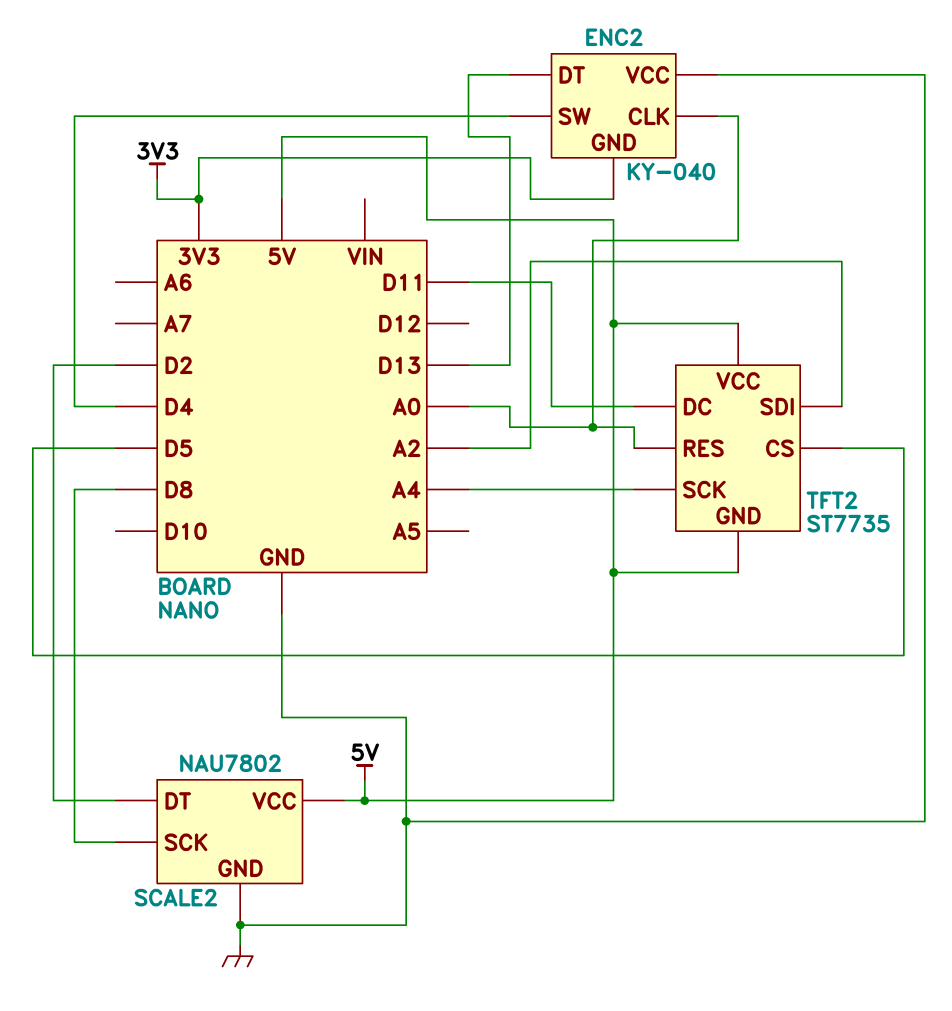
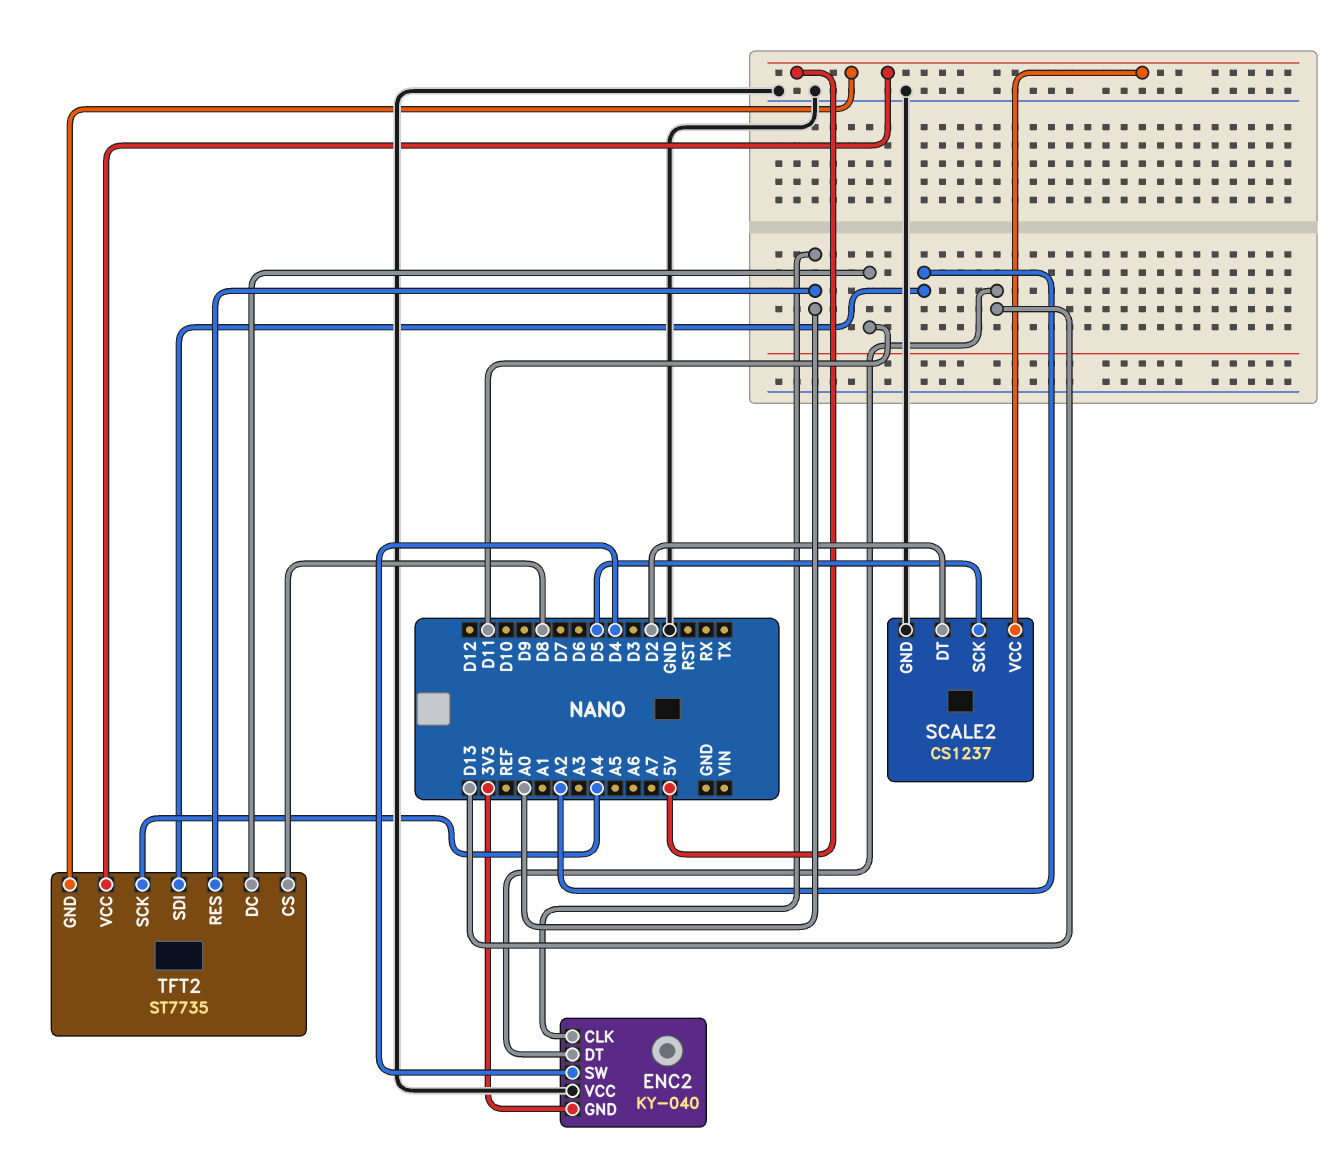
SCALE2: NAU7802 -> CS1237
SCALE2 pin SCK: D8 -> D5
TFT2 pin CS: D5 -> D8

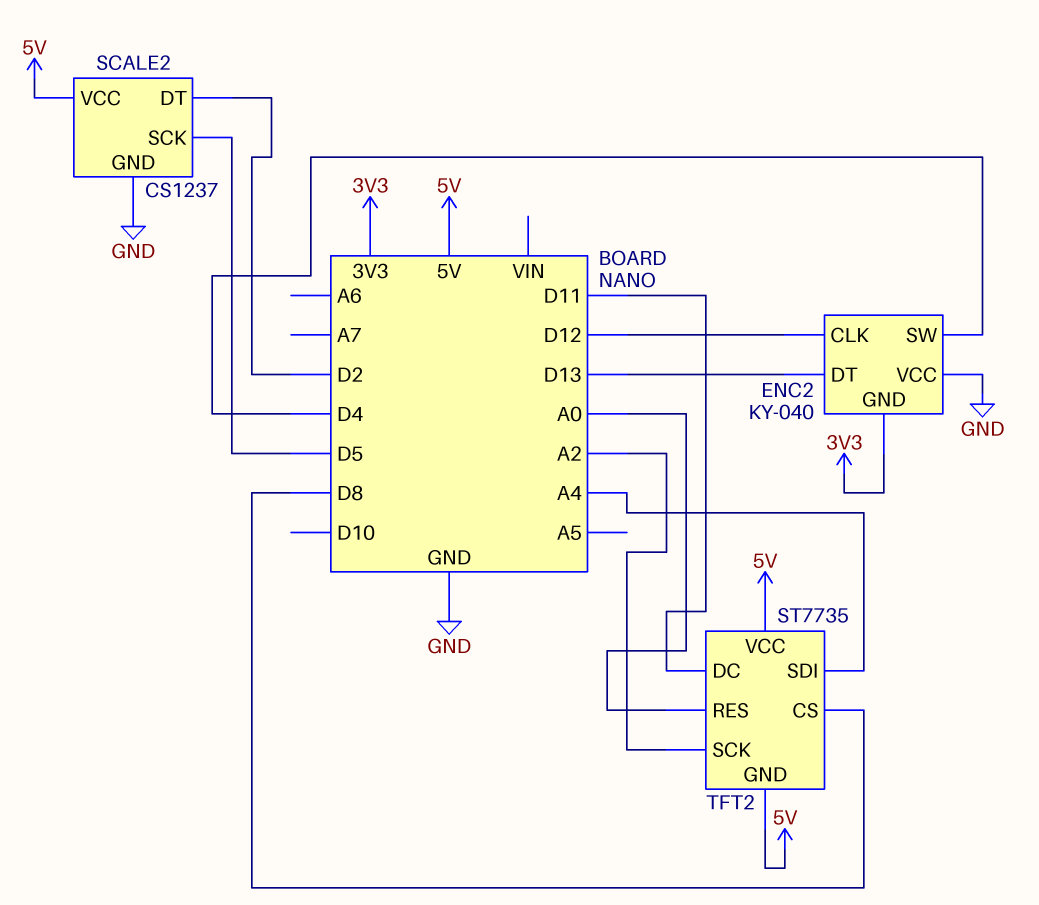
ENC2 pin CLK: A0 -> D12
TFT2 pin SCK: A4 -> A2
TFT2 pin SDI: A2 -> A4

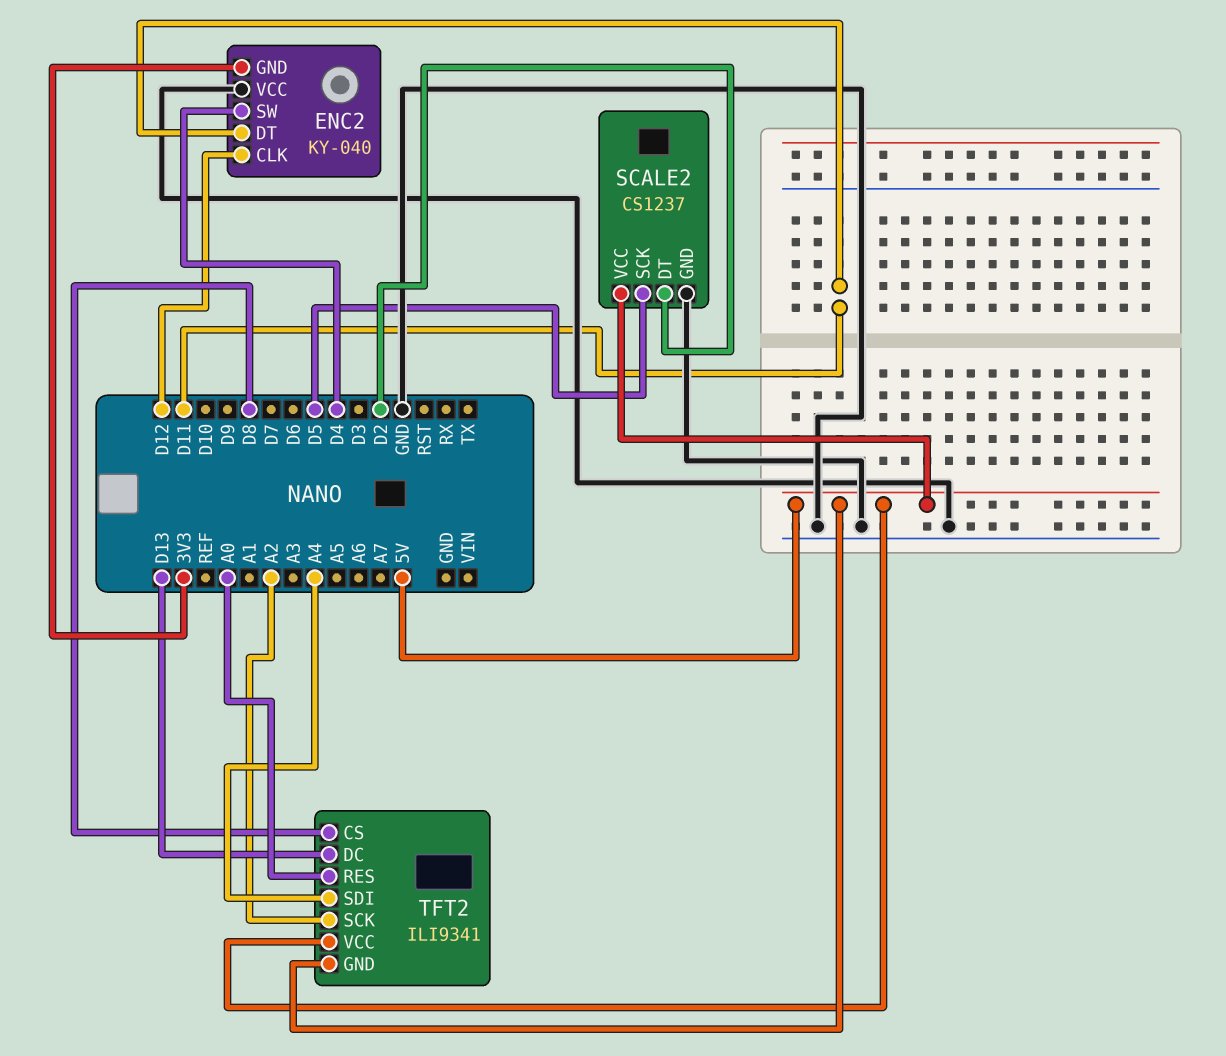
ENC2 pin DT: D13 -> D11
TFT2: ST7735 -> ILI9341
TFT2 pin DC: D11 -> D13

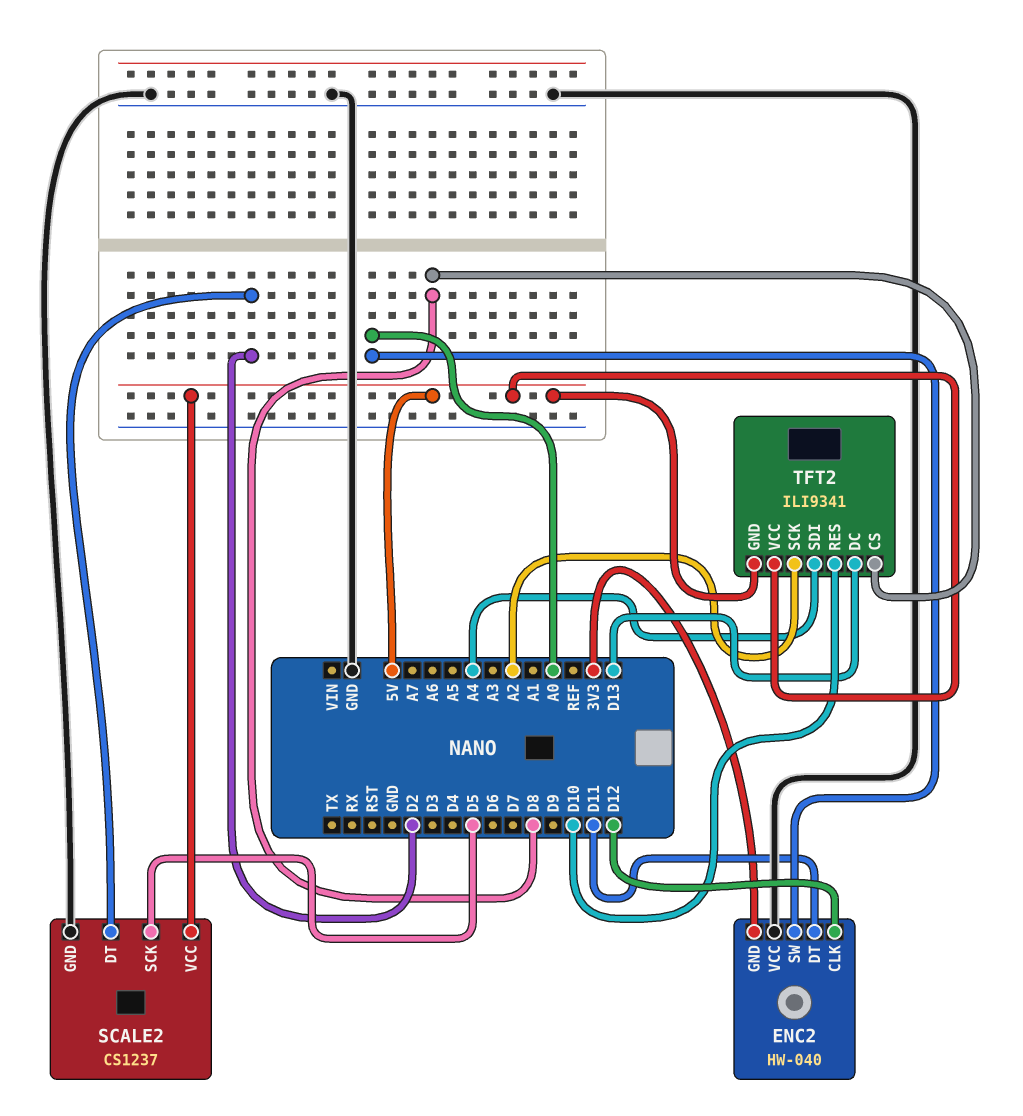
ENC2: KY-040 -> HW-040
ENC2 pin SW: D4 -> A0
TFT2 pin RES: A0 -> D10

